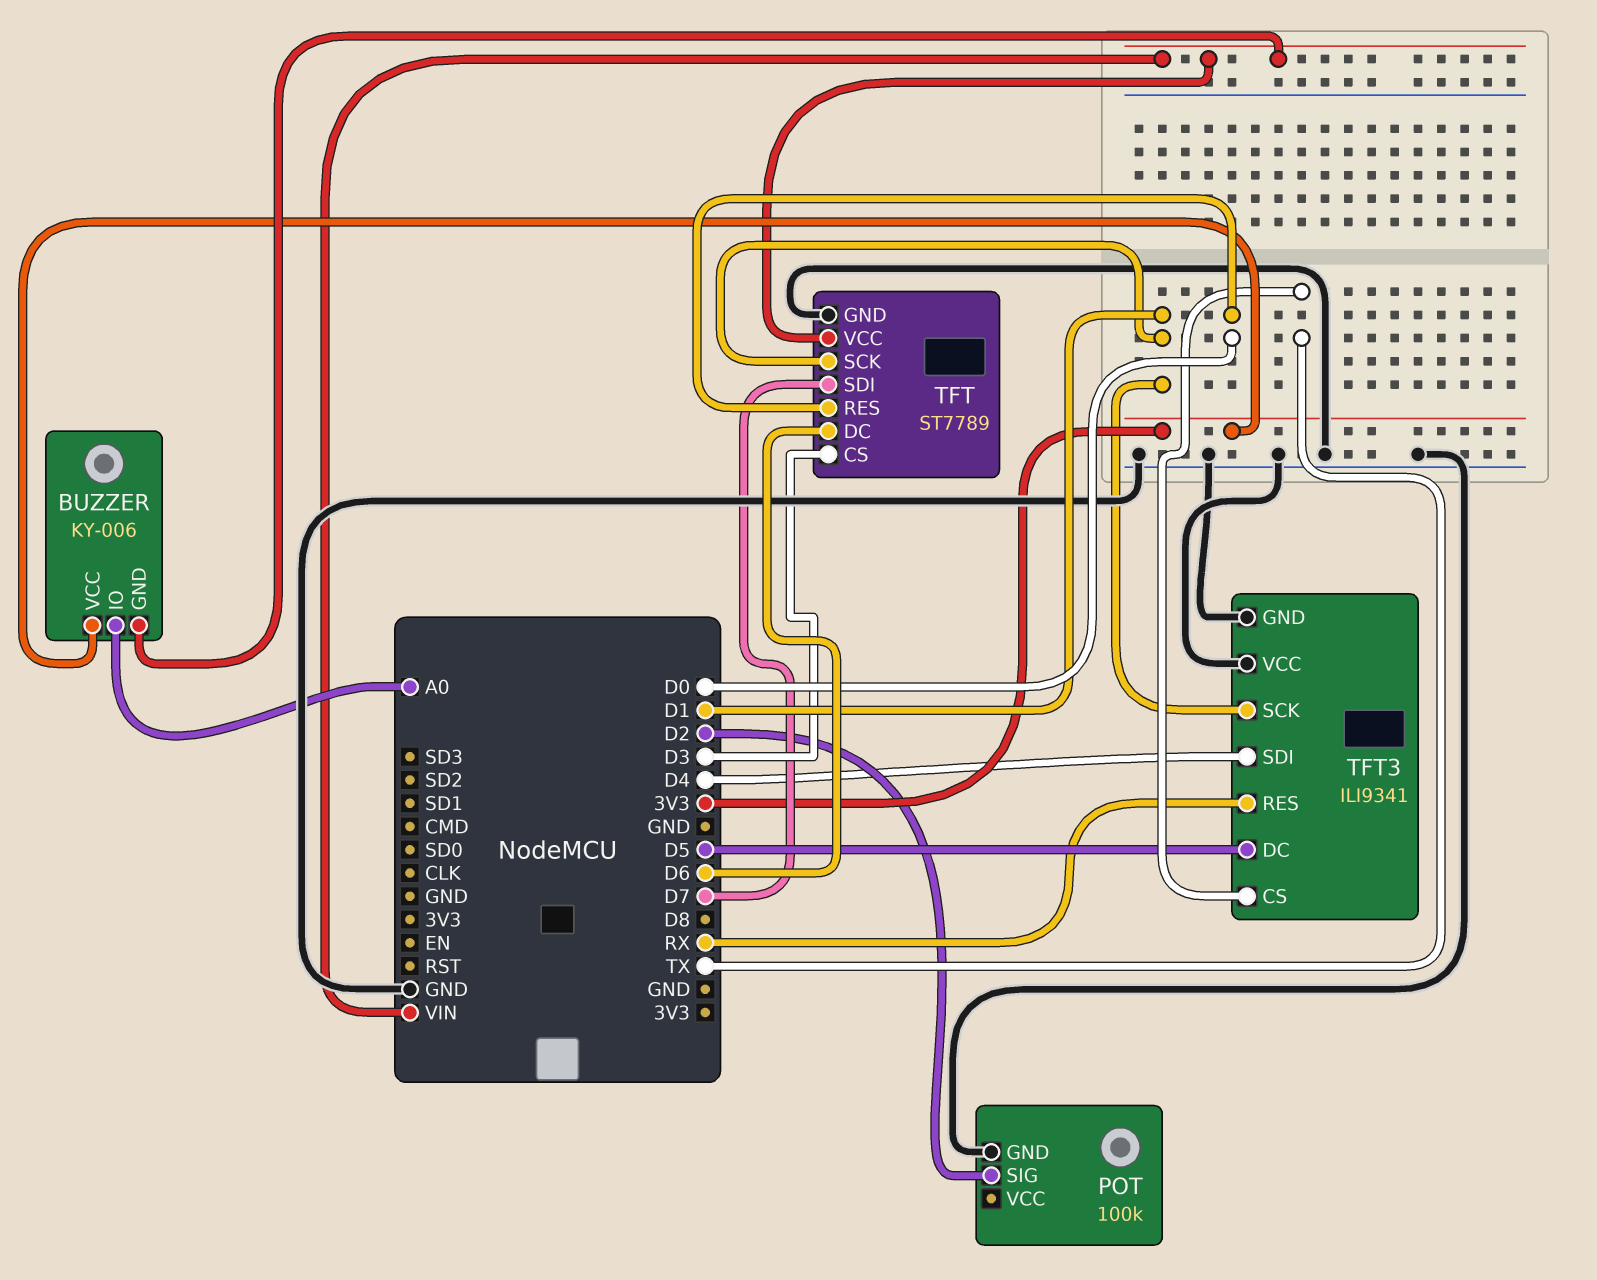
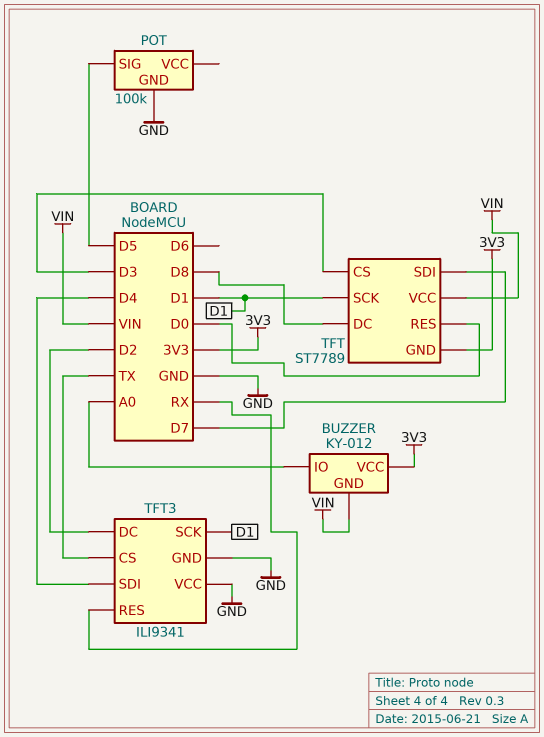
BUZZER: KY-006 -> KY-012
POT pin SIG: D2 -> D5
TFT pin DC: D6 -> D8
TFT pin GND: GND -> 3V3
TFT3 pin DC: D5 -> D2

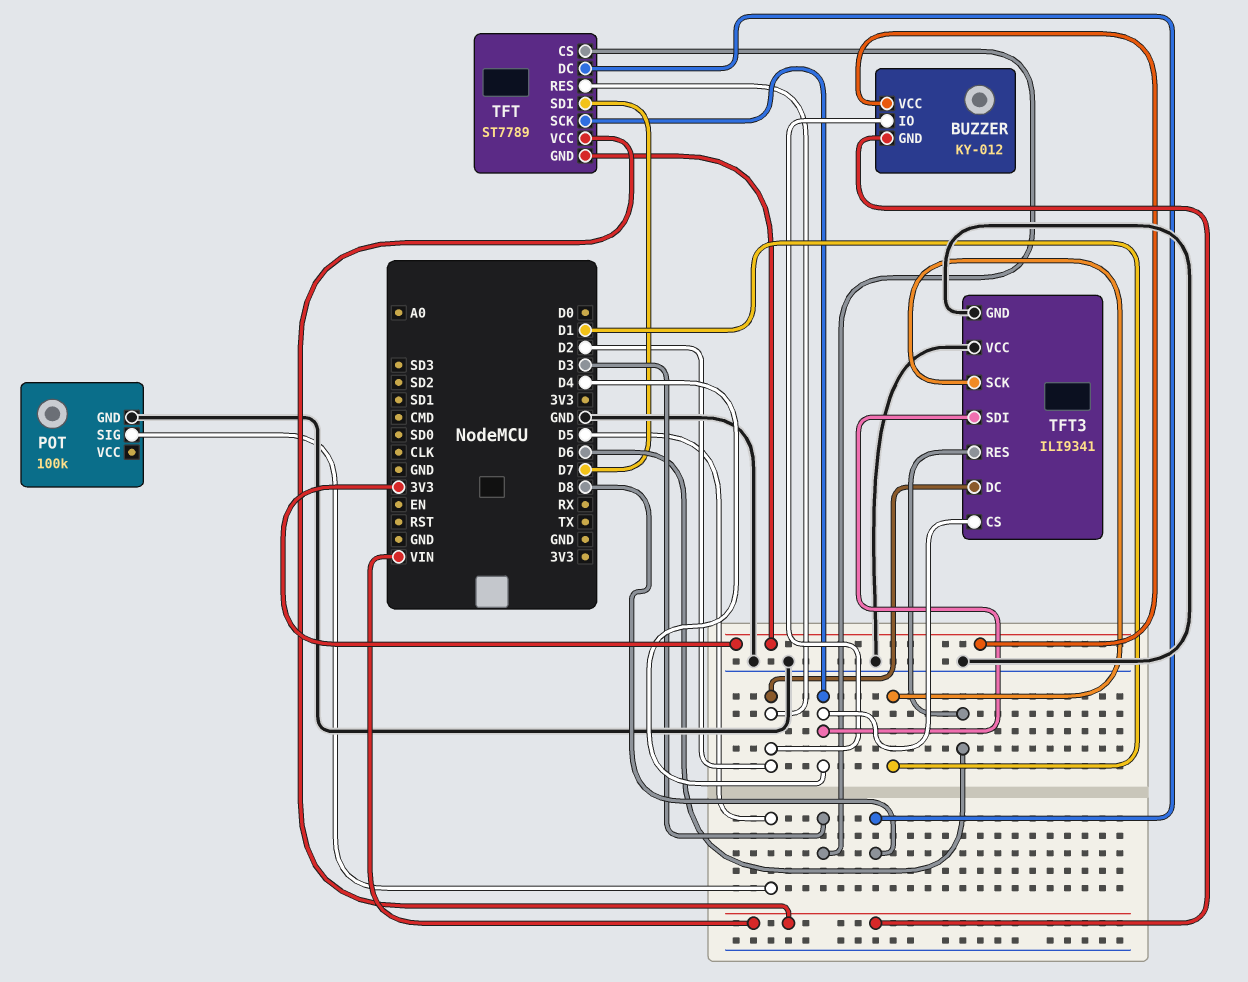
BUZZER pin IO: A0 -> D2
TFT pin RES: D0 -> D2
TFT pin SCK: D1 -> D4
TFT3 pin CS: TX -> D4
TFT3 pin RES: RX -> D6

